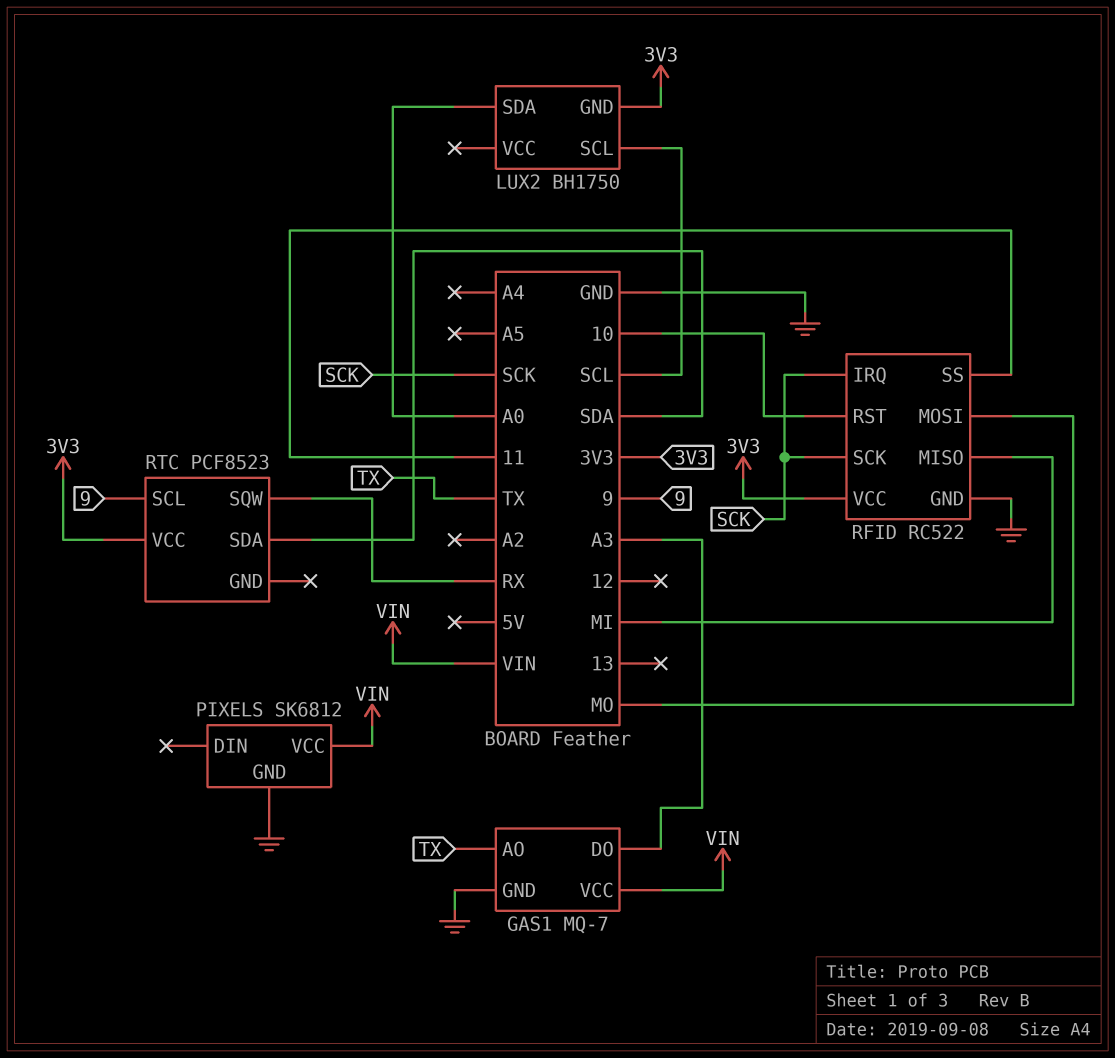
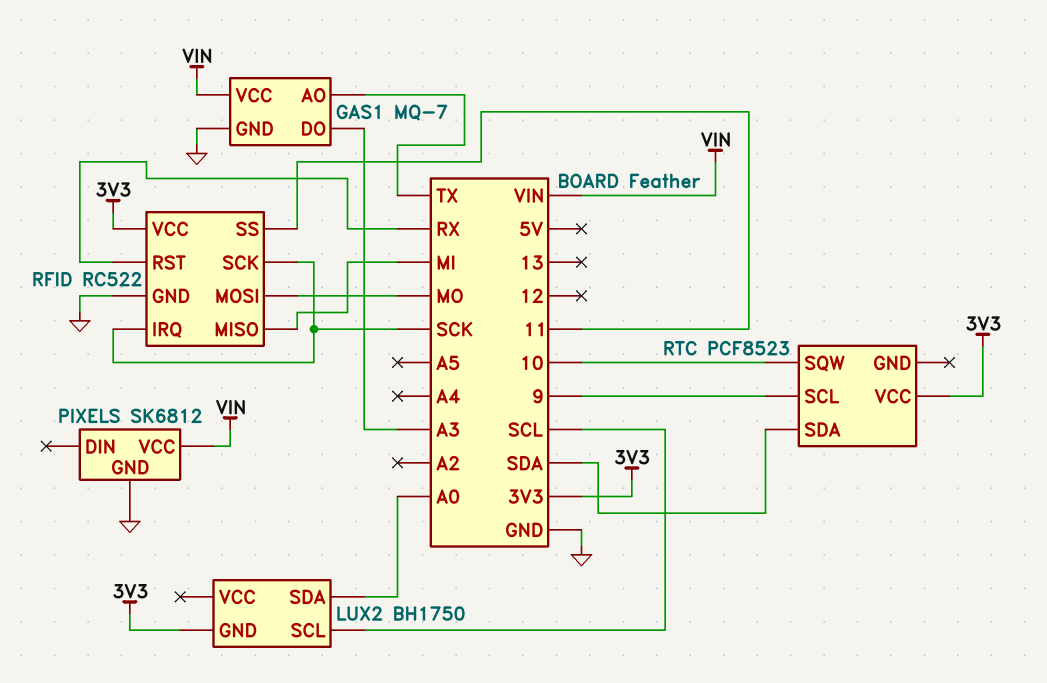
RFID pin RST: 10 -> RX
RTC pin SQW: RX -> 10

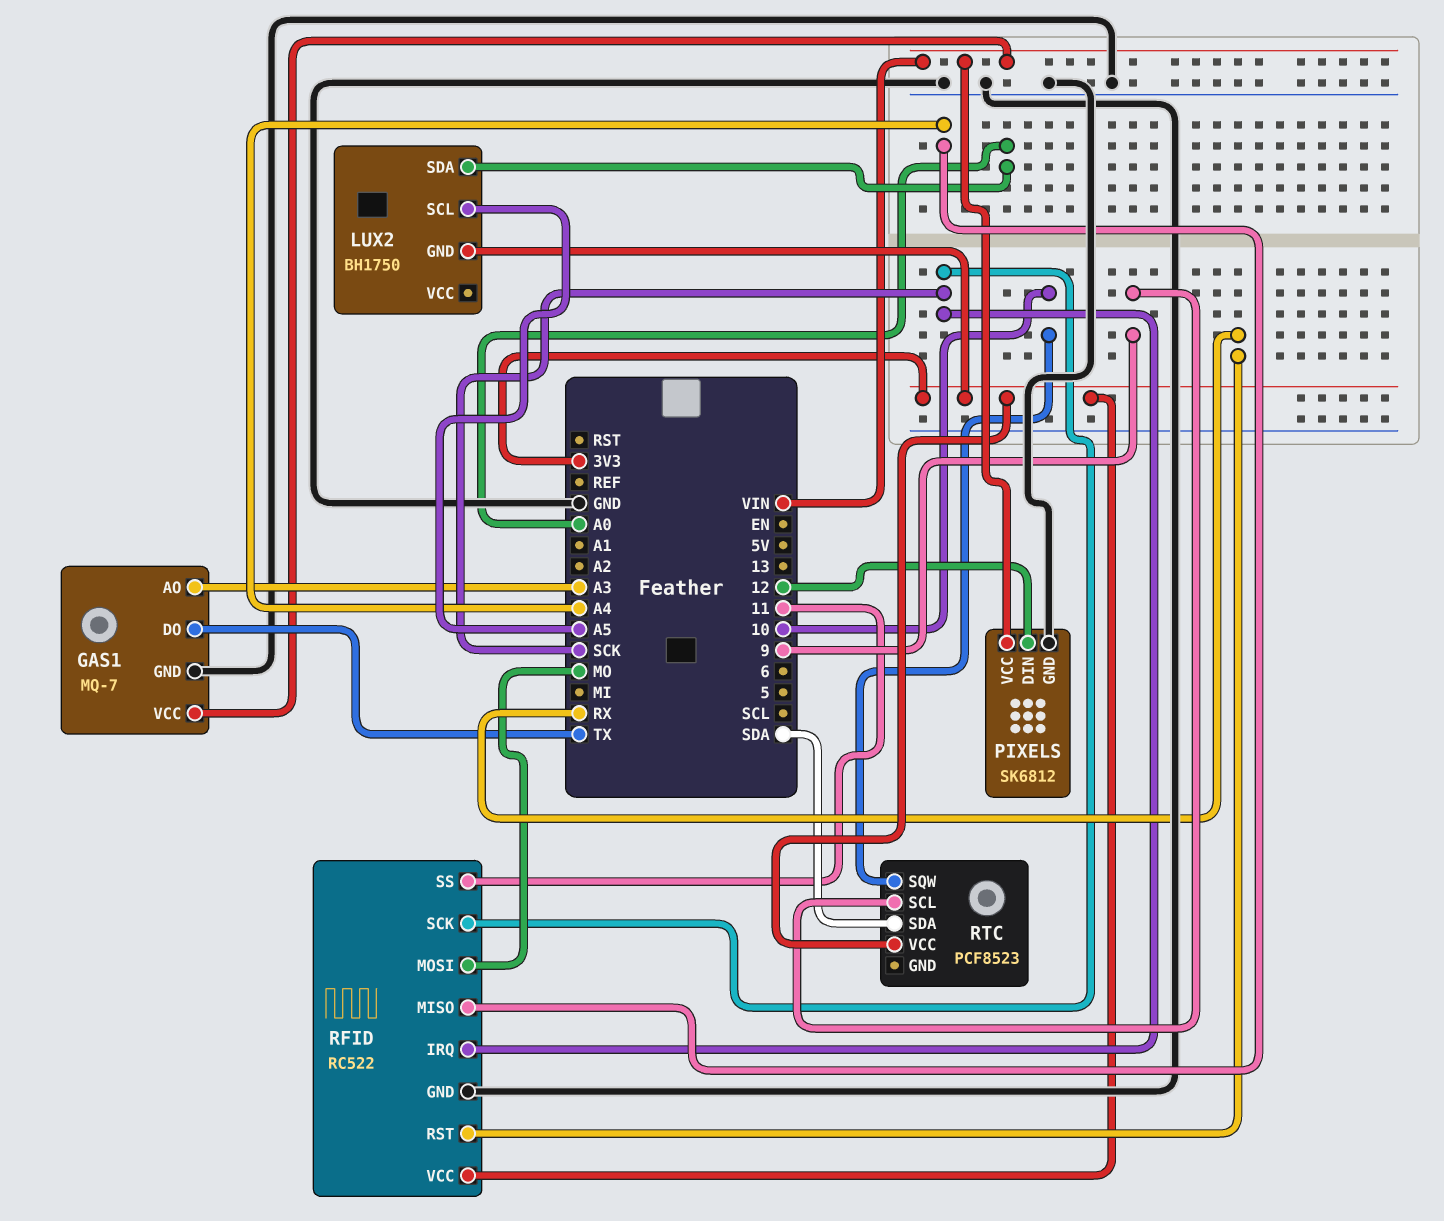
GAS1 pin AO: TX -> A3
GAS1 pin DO: A3 -> TX
LUX2 pin SCL: SCL -> A5
PIXELS pin DIN: none -> 12
RFID pin MISO: MI -> A4

